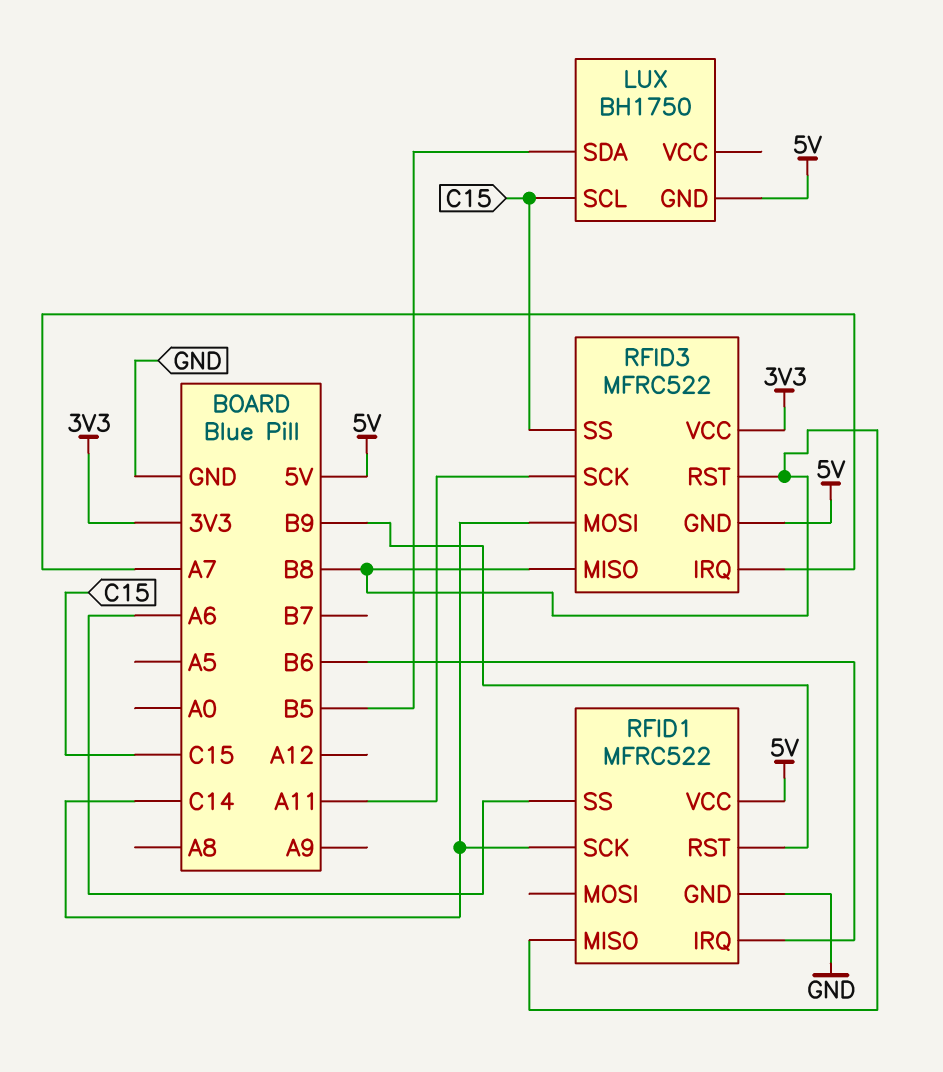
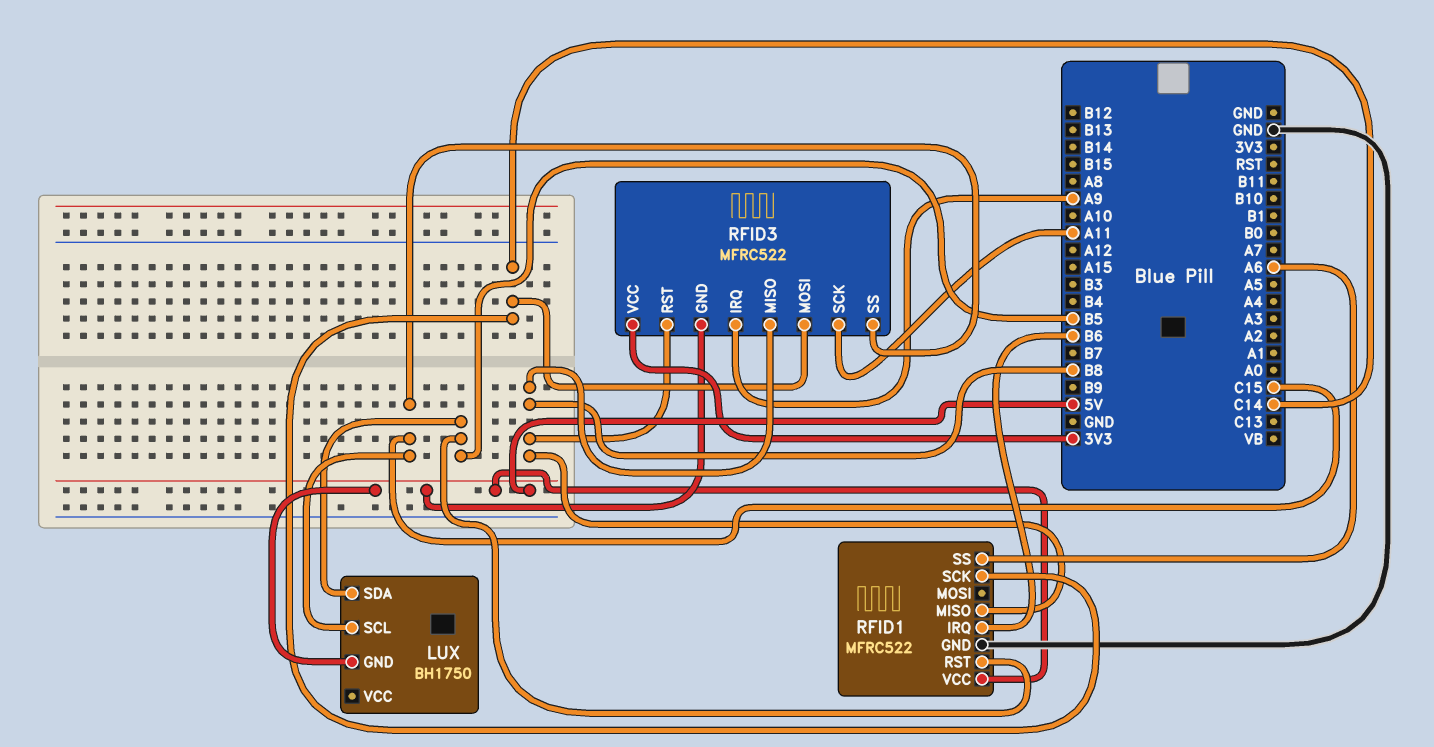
RFID1 pin RST: B9 -> B5
RFID3 pin IRQ: A7 -> A9

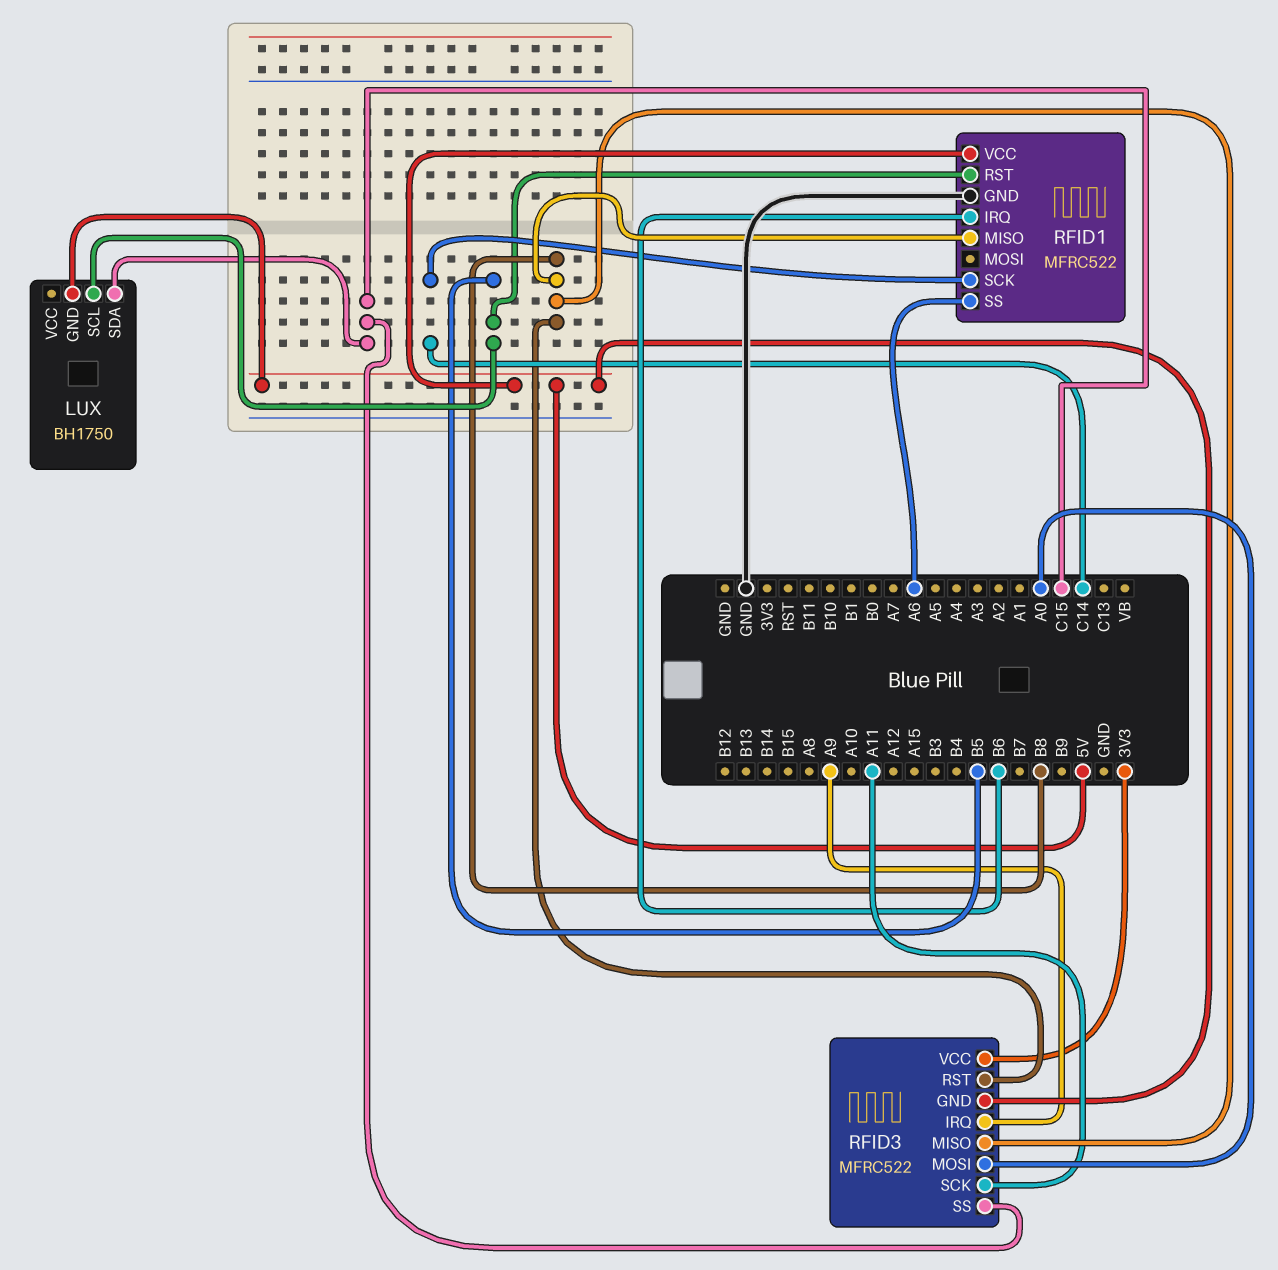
LUX pin SCL: C15 -> B5
LUX pin SDA: B5 -> C15
RFID3 pin MOSI: C14 -> A0

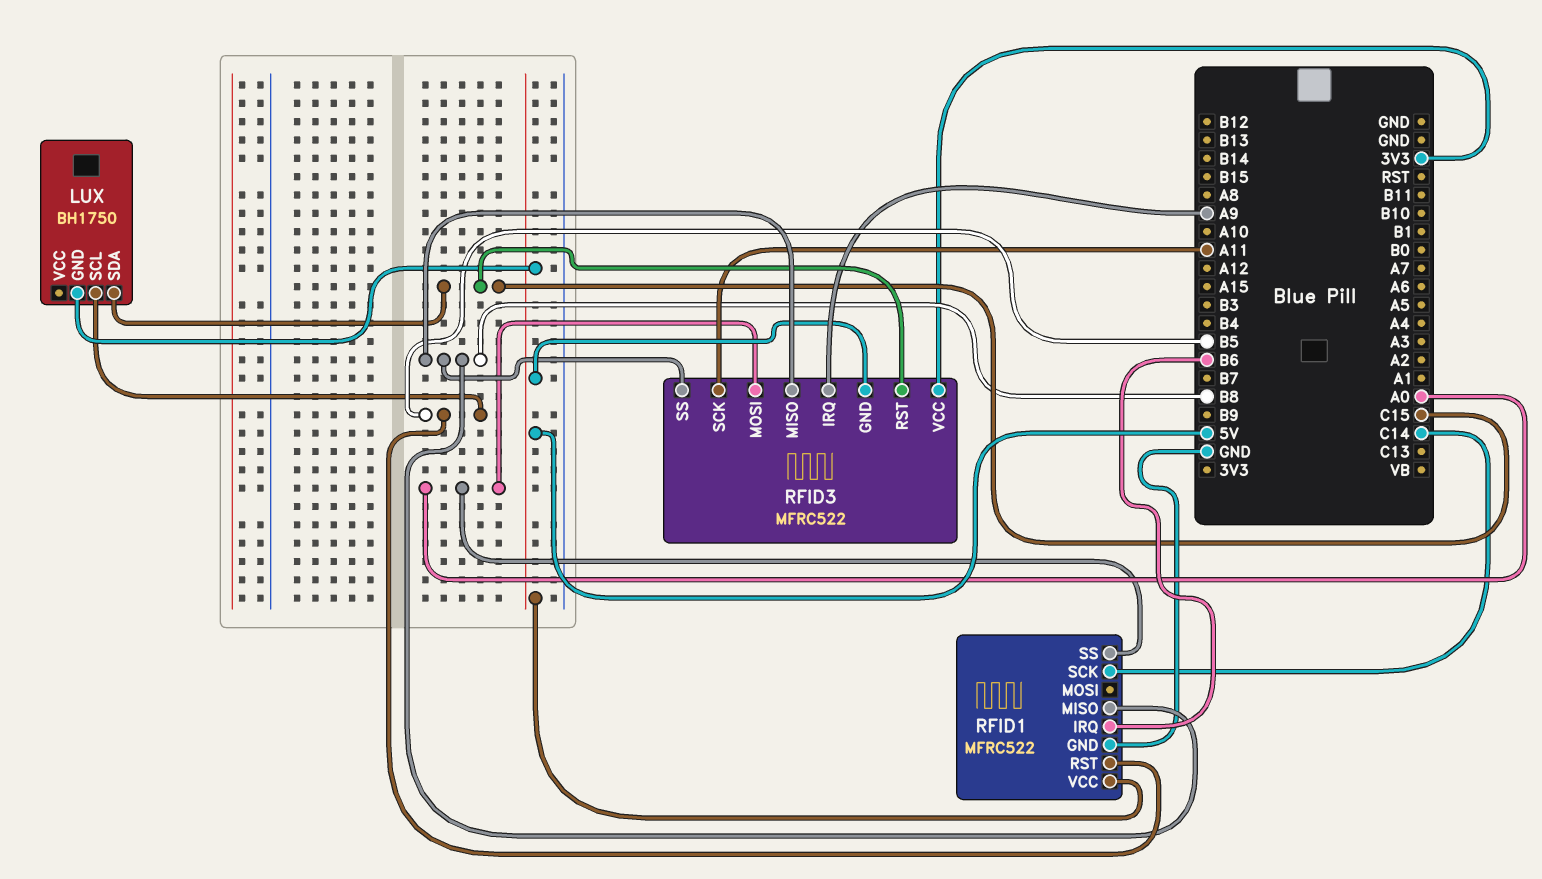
RFID1 pin SS: A6 -> A0
RFID3 pin RST: B8 -> C15
RFID3 pin SS: C15 -> B8

